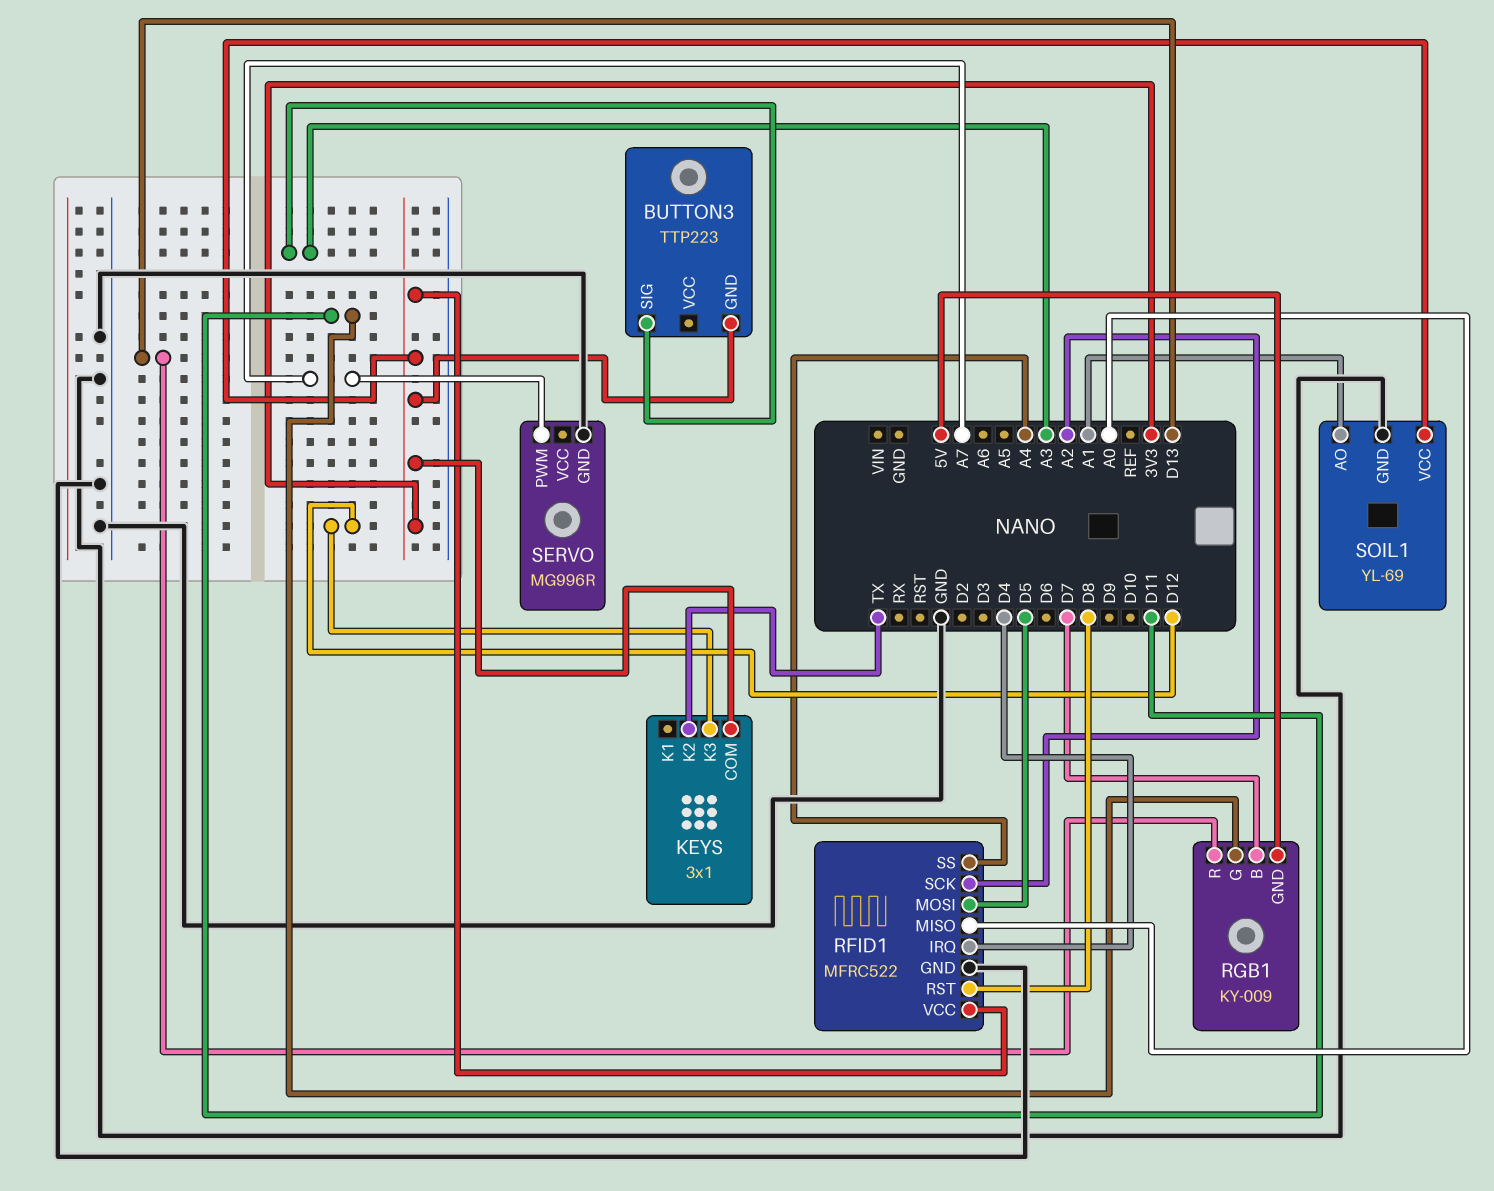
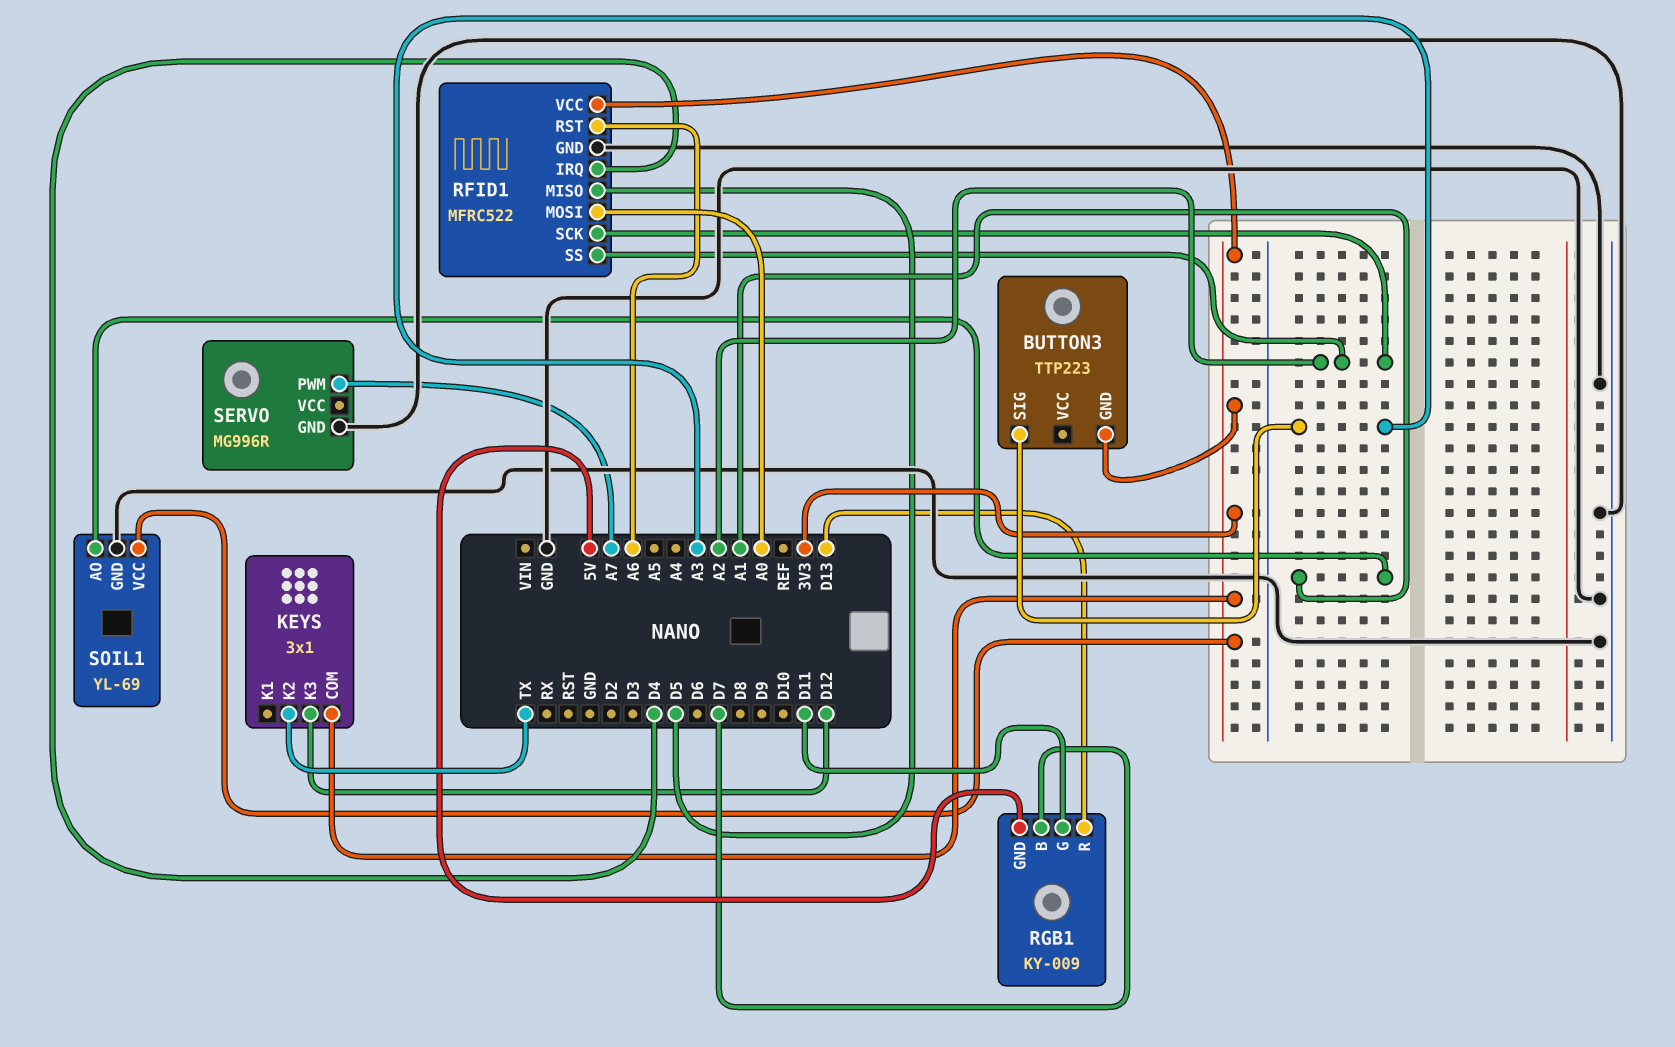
RFID1 pin MISO: A0 -> D5
RFID1 pin MOSI: D5 -> A0
RFID1 pin RST: D8 -> A6
RFID1 pin SS: A4 -> A2

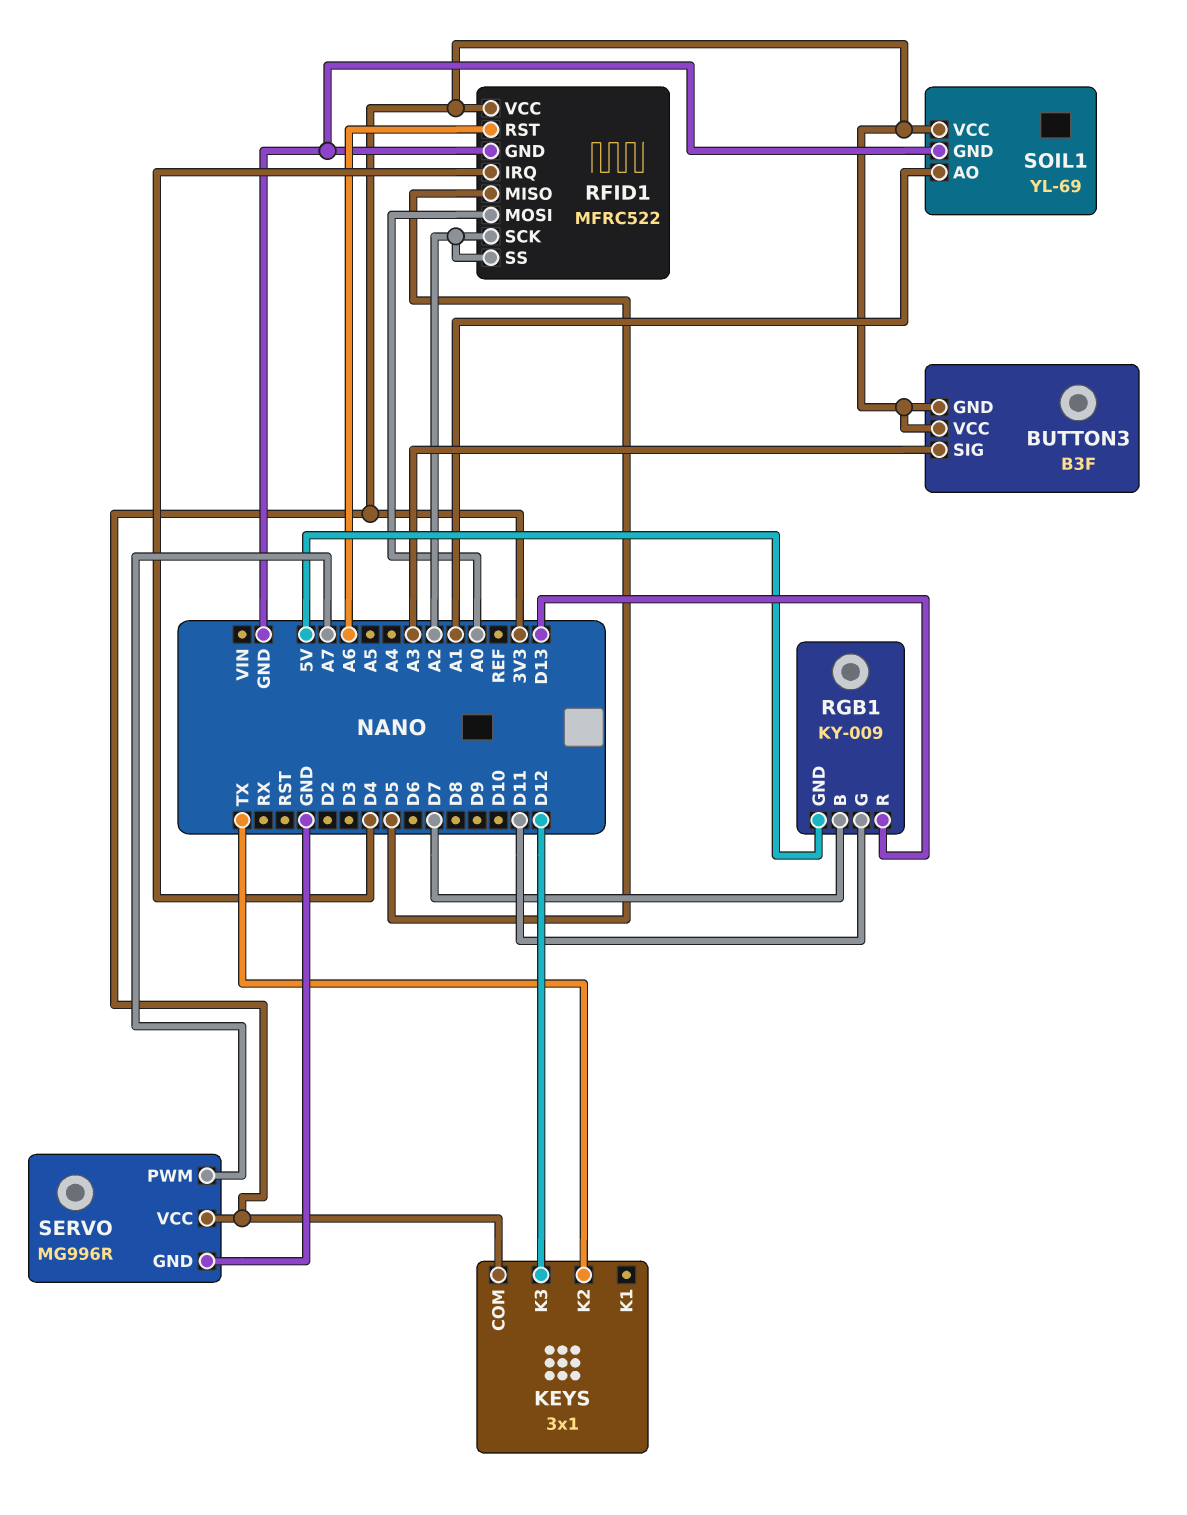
BUTTON3: TTP223 -> B3F
BUTTON3 pin VCC: none -> 3V3
SERVO pin VCC: none -> 3V3

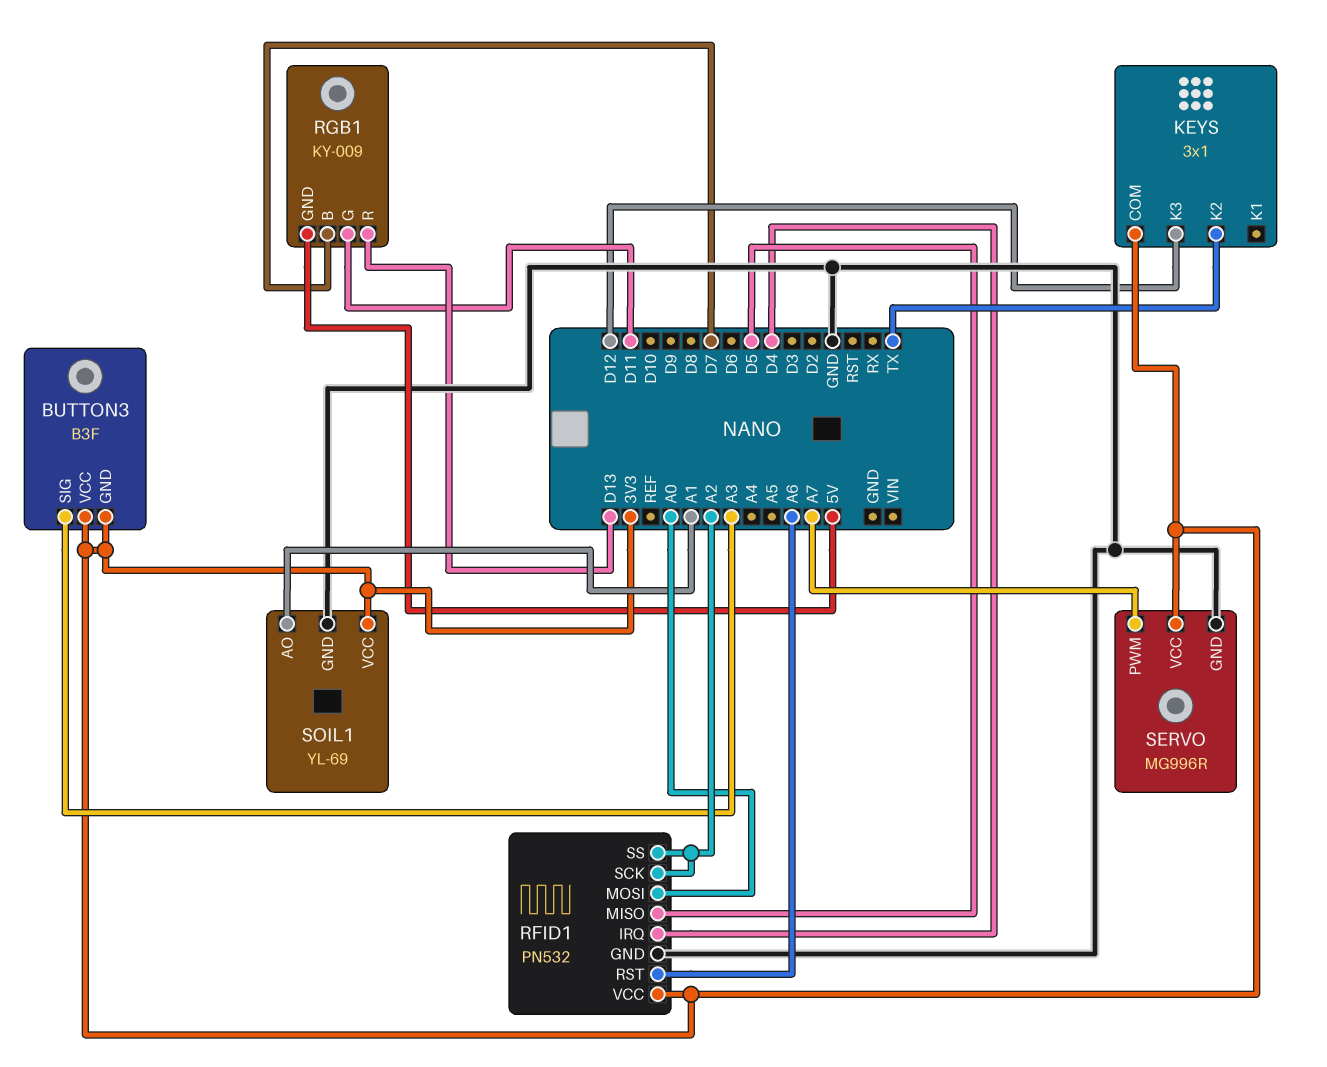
RFID1: MFRC522 -> PN532

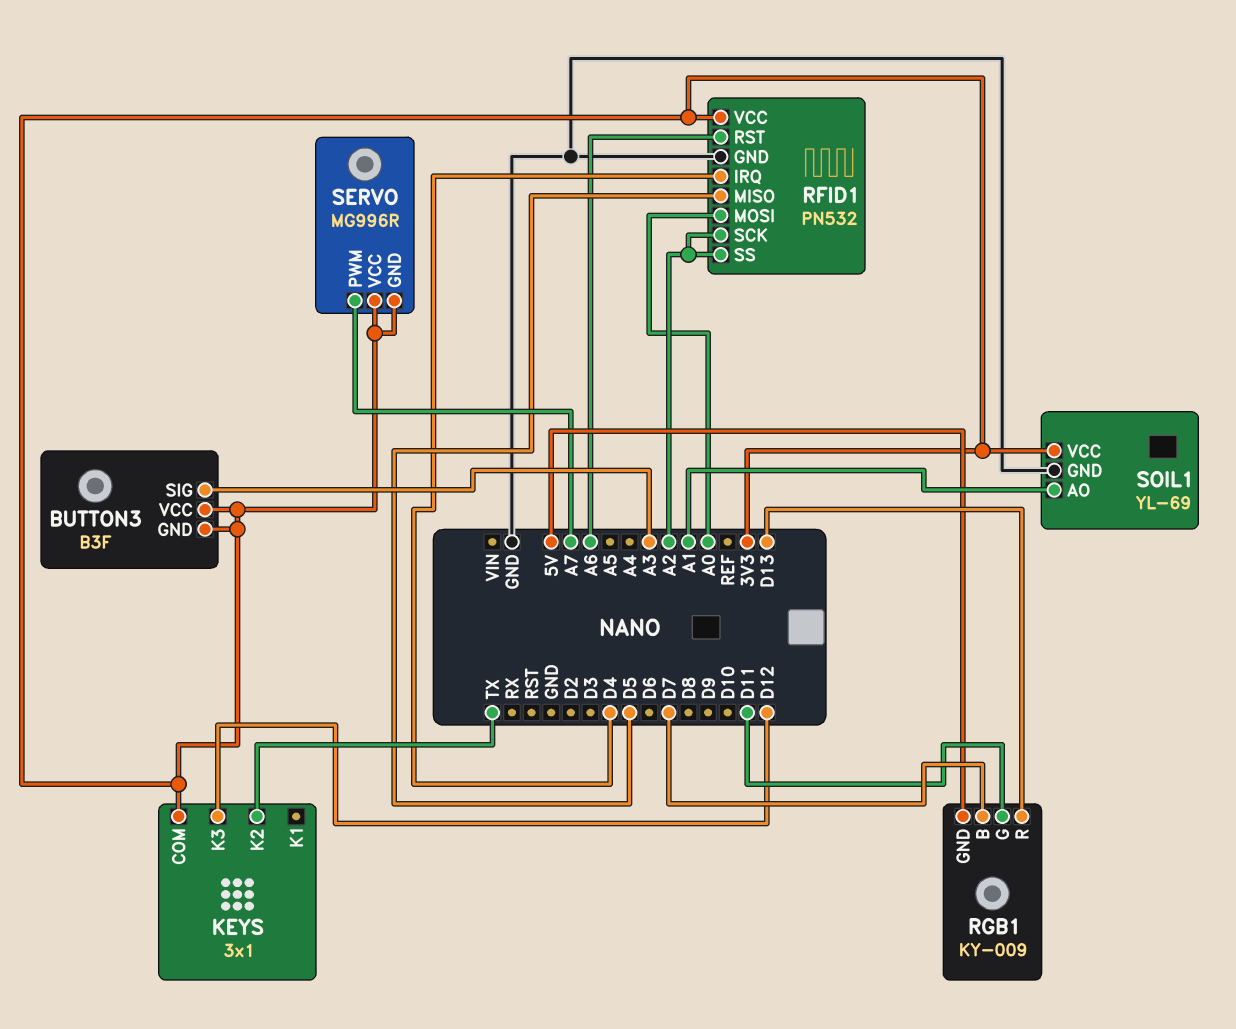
SERVO pin GND: GND -> 3V3

